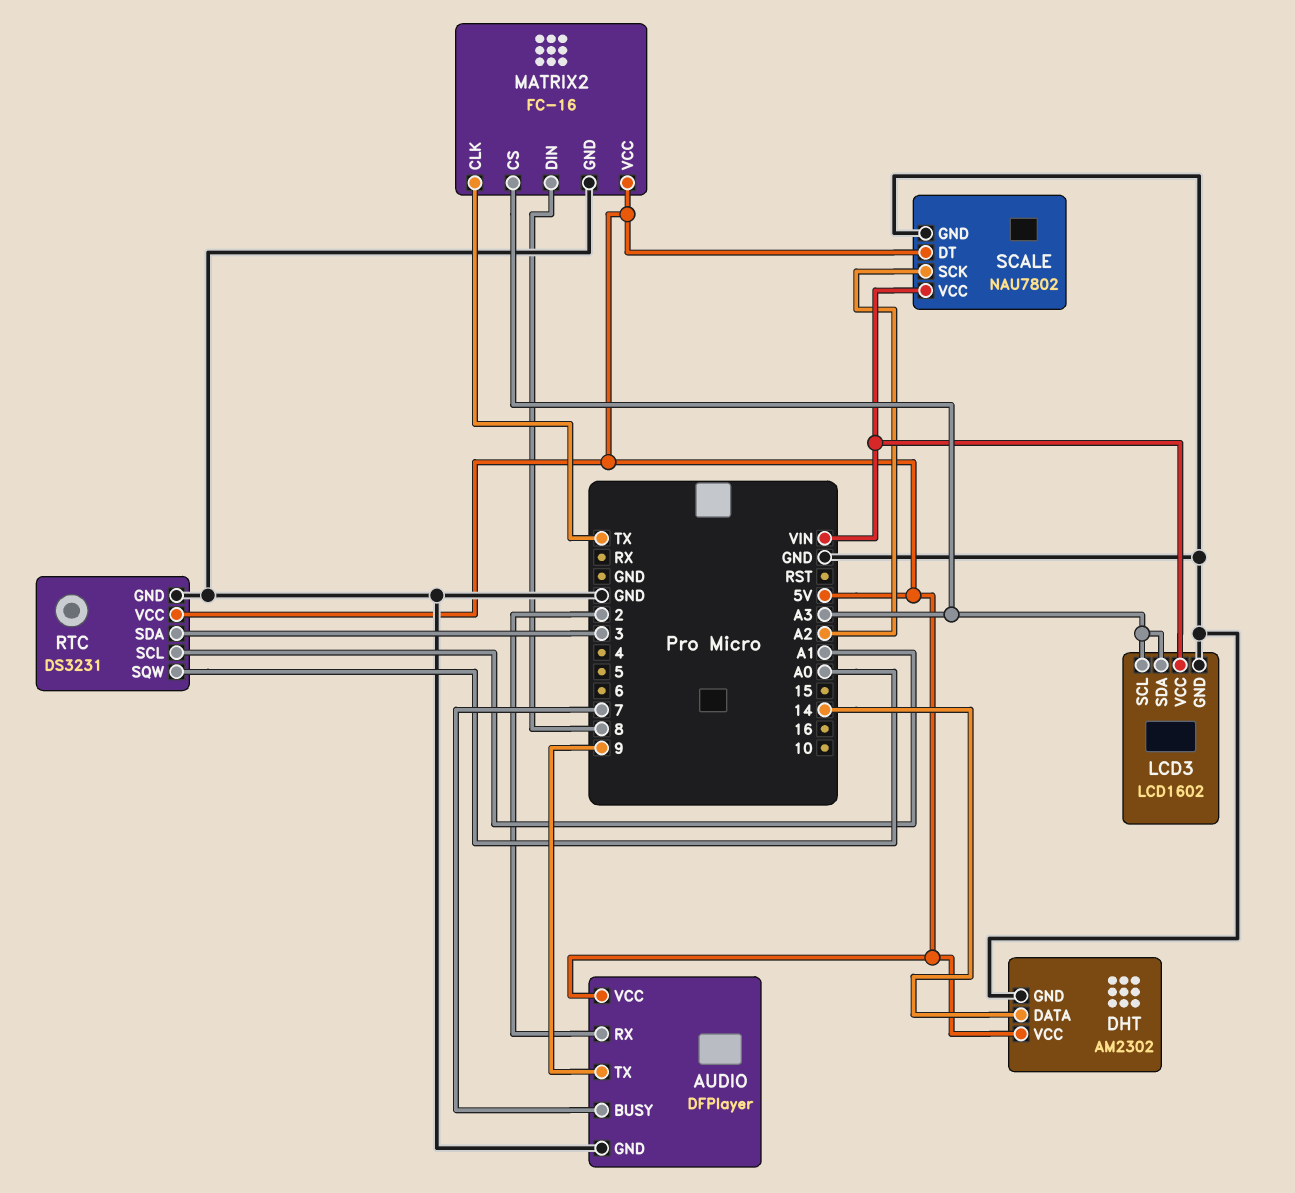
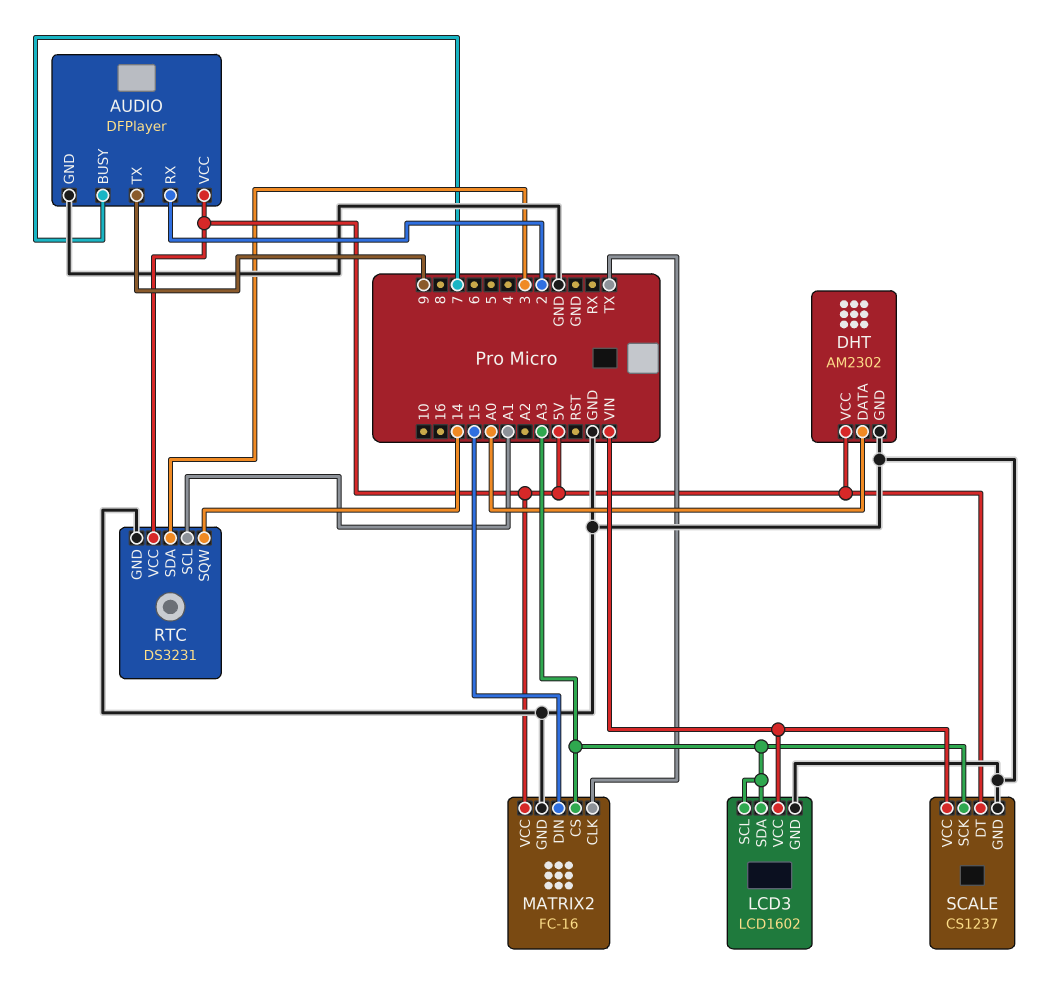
DHT pin DATA: 14 -> A0
MATRIX2 pin DIN: 8 -> 15
RTC pin SQW: A0 -> 14
SCALE: NAU7802 -> CS1237
SCALE pin SCK: A2 -> A3

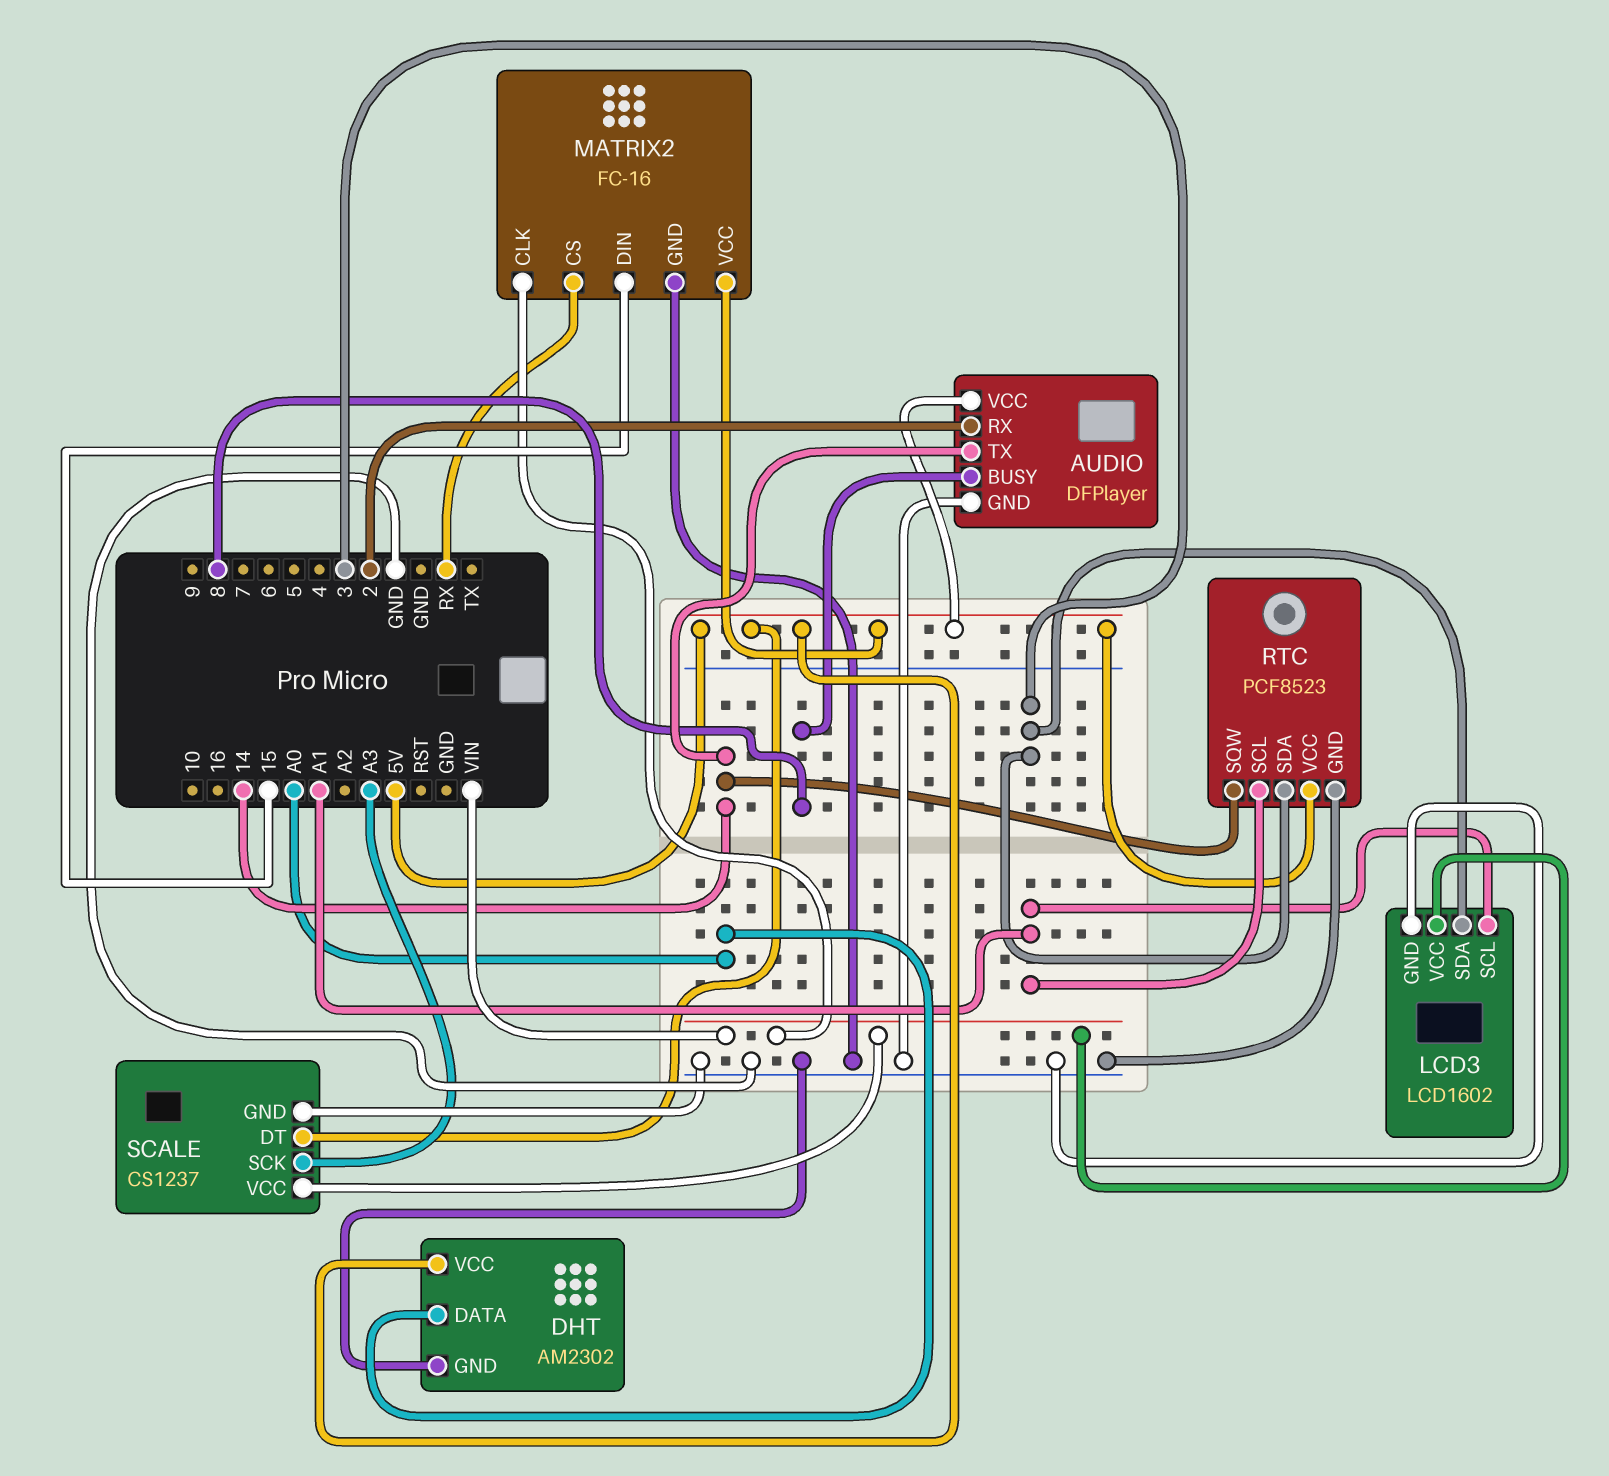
AUDIO pin BUSY: 7 -> 8
AUDIO pin TX: 9 -> 14
LCD3 pin SCL: A3 -> A1
LCD3 pin SDA: A3 -> 3
MATRIX2 pin CLK: TX -> VIN
MATRIX2 pin CS: A3 -> RX
RTC: DS3231 -> PCF8523

